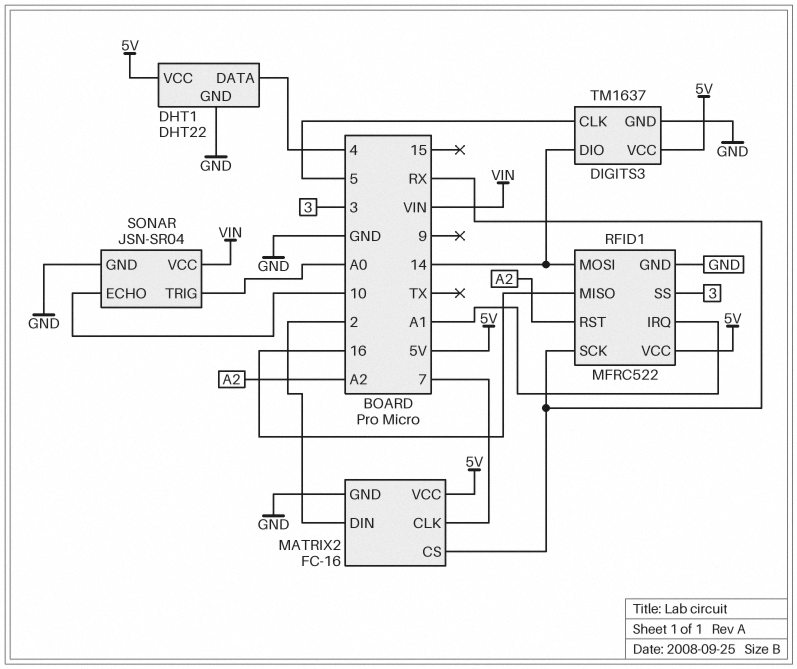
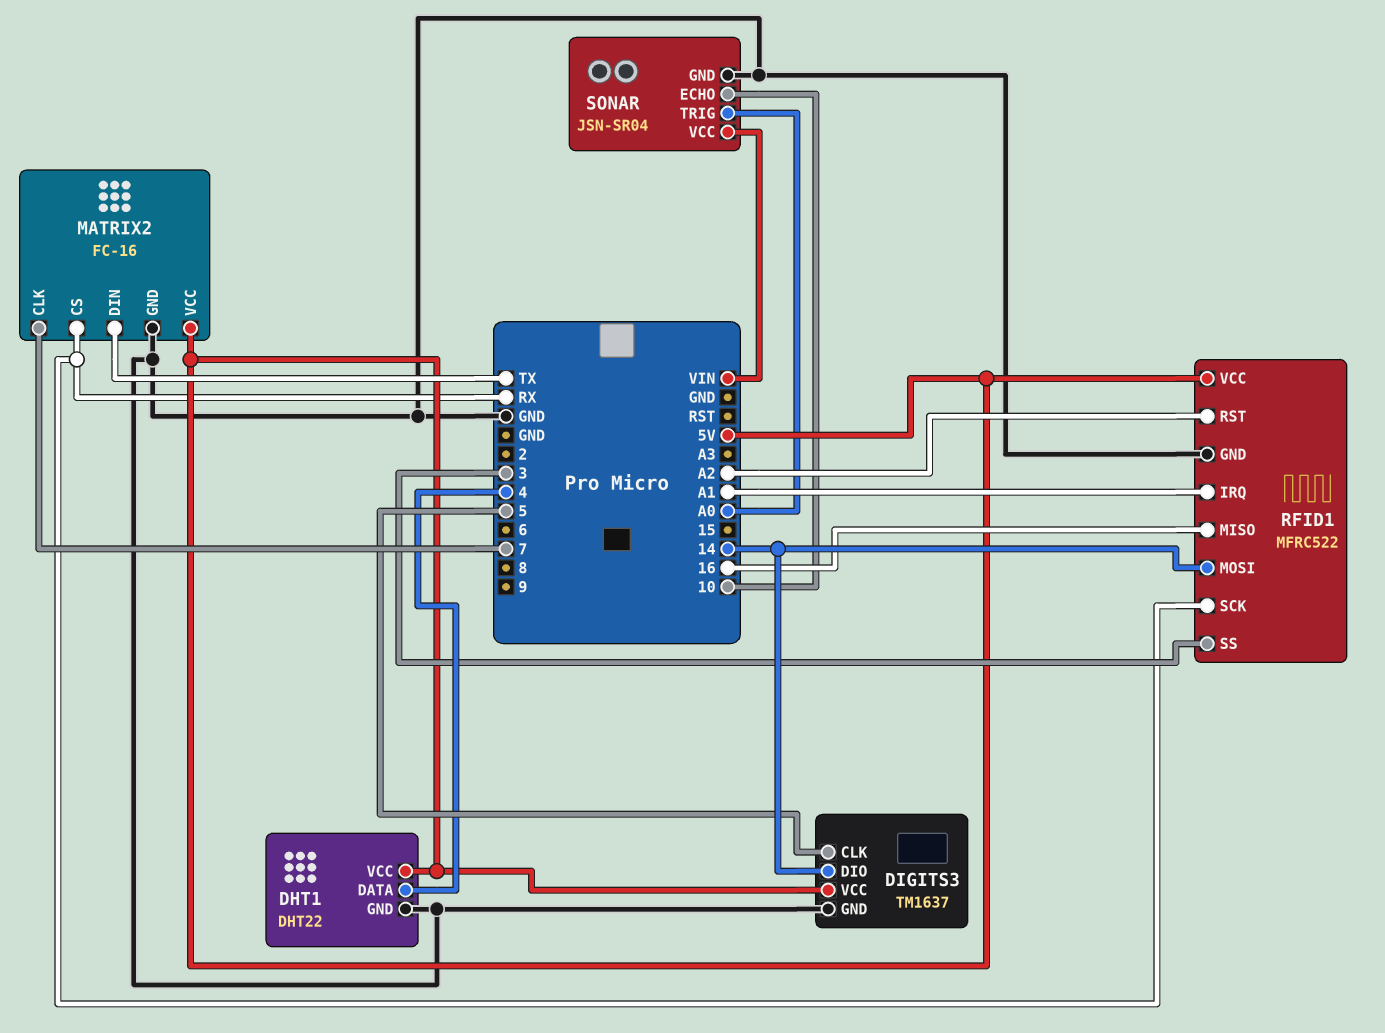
MATRIX2 pin DIN: 2 -> TX

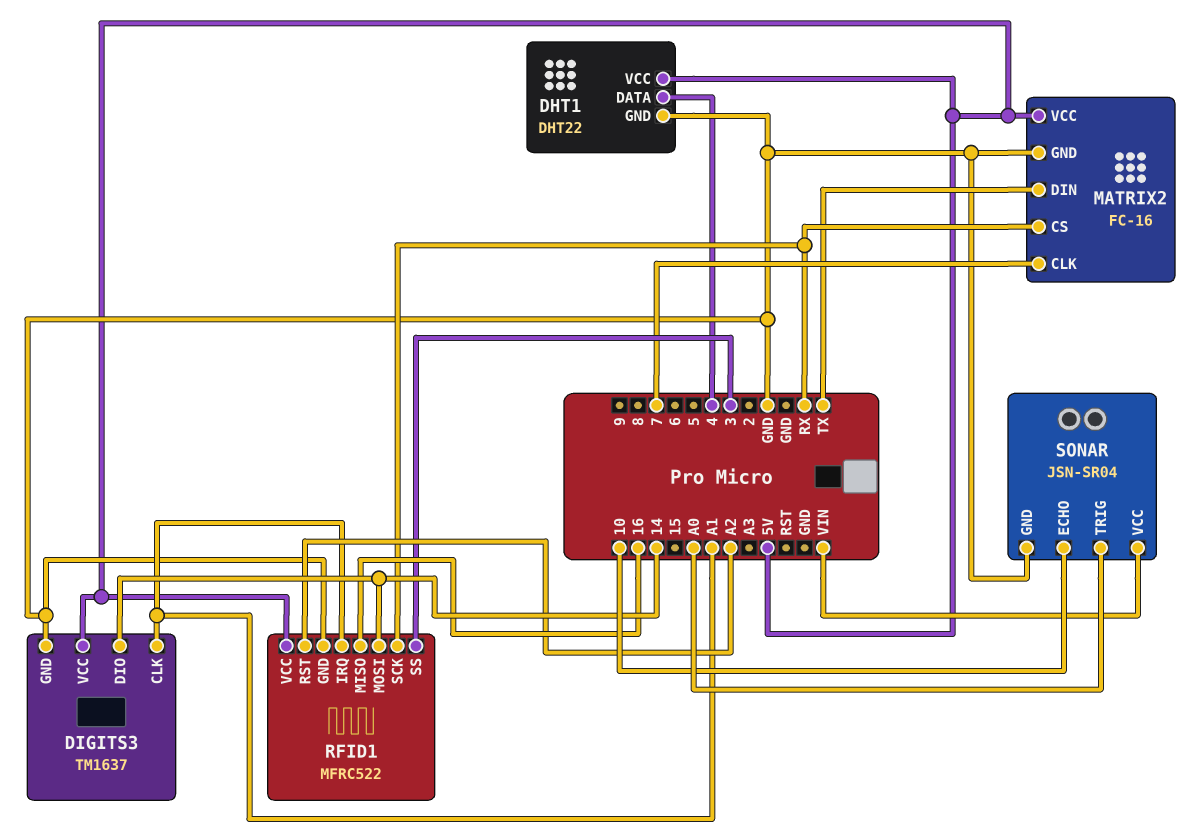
DIGITS3 pin CLK: 5 -> A1

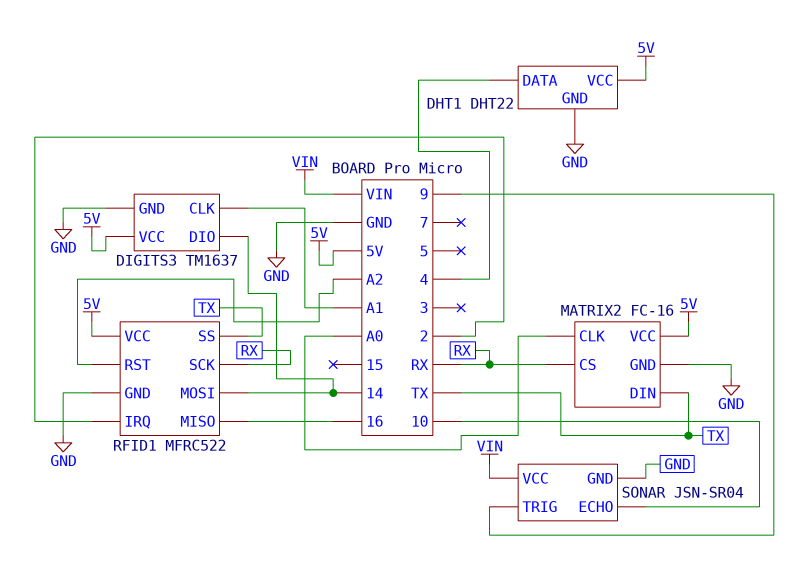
MATRIX2 pin CLK: 7 -> A0
RFID1 pin IRQ: A1 -> 2
RFID1 pin SS: 3 -> TX
SONAR pin TRIG: A0 -> 9

